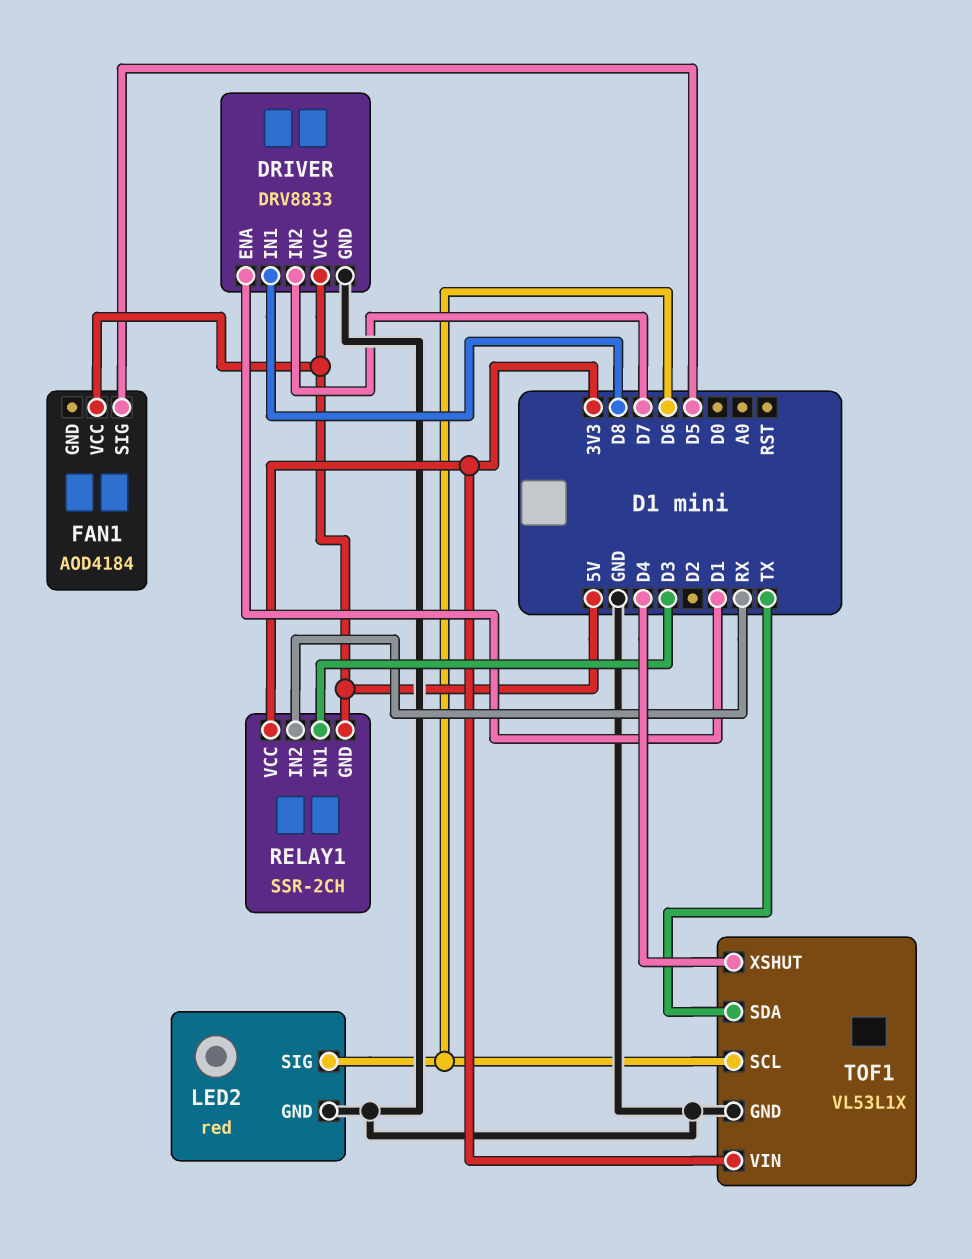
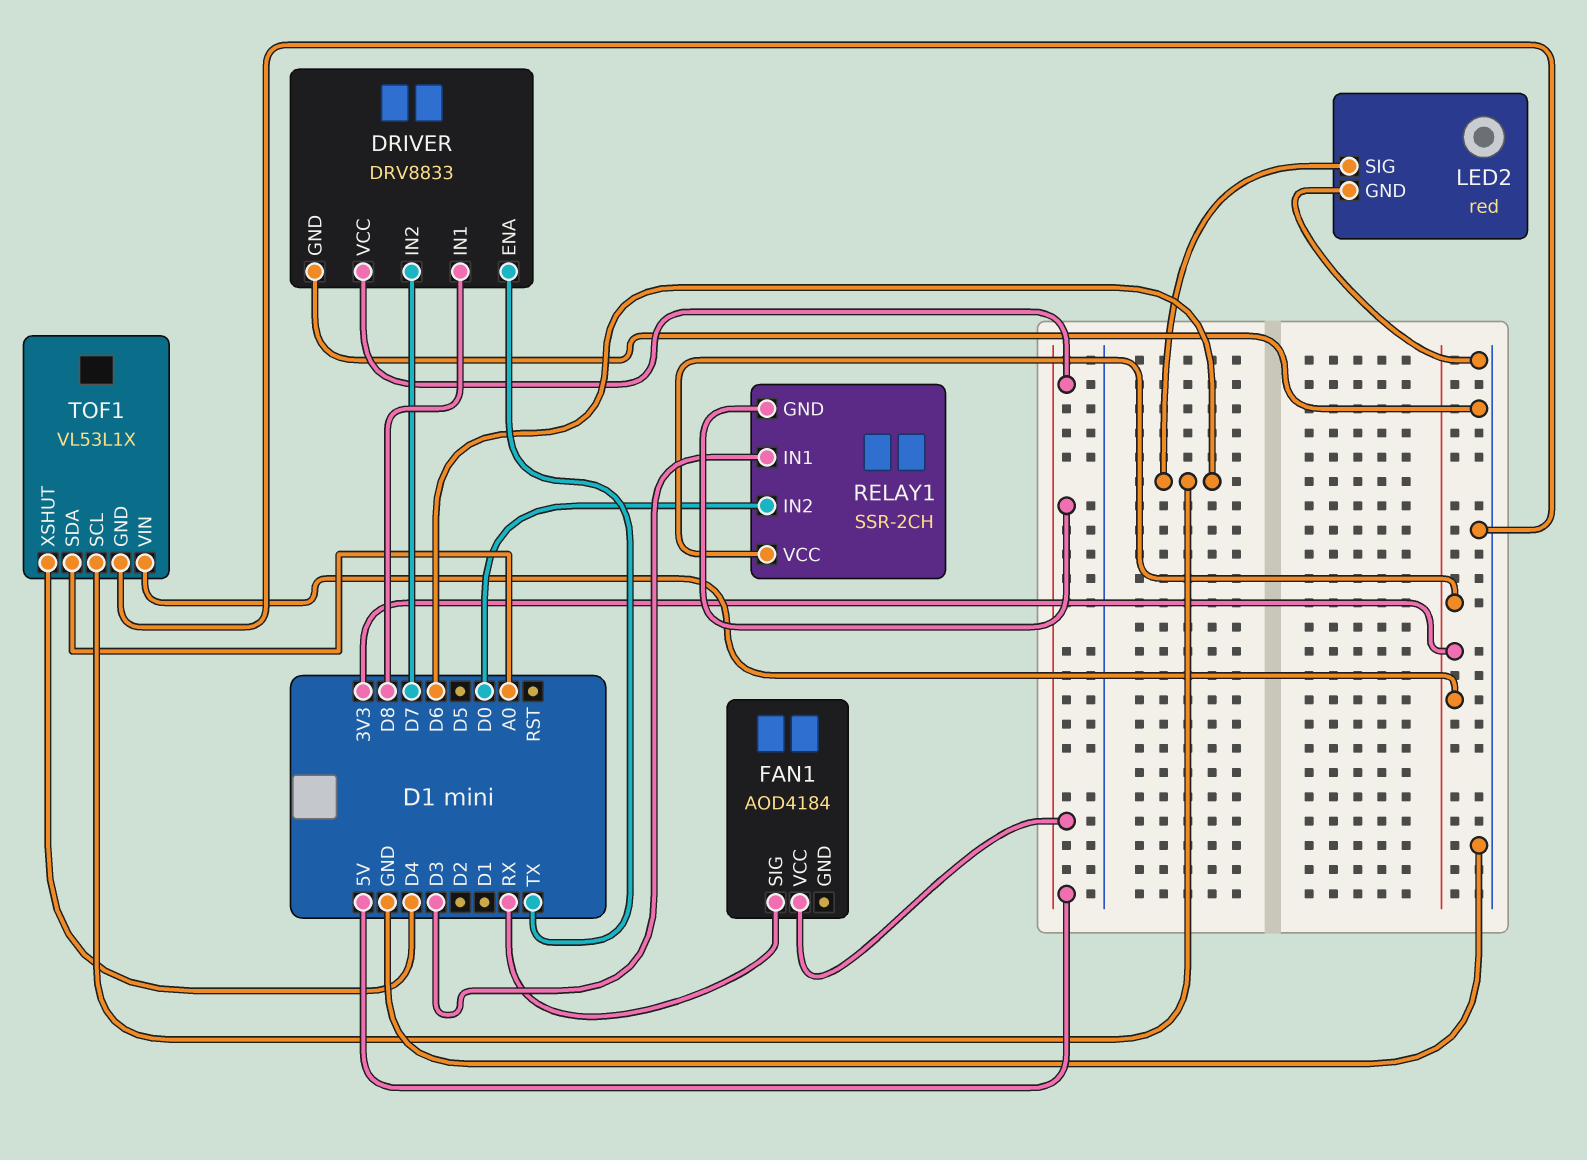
DRIVER pin ENA: D1 -> TX
FAN1 pin SIG: D5 -> RX
RELAY1 pin IN2: RX -> D0
TOF1 pin SDA: TX -> A0

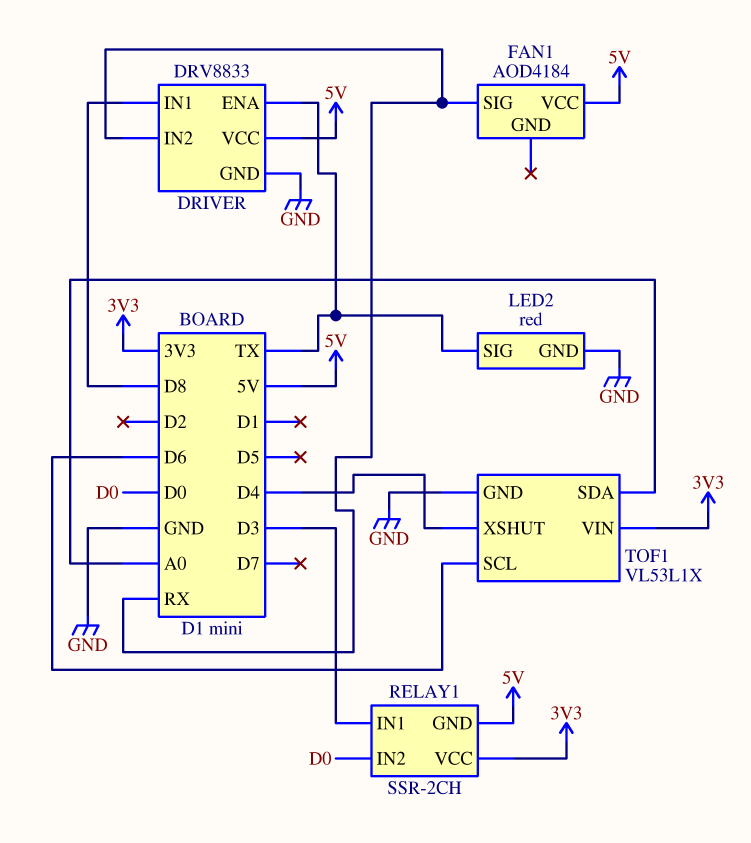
DRIVER pin IN2: D7 -> RX
LED2 pin SIG: D6 -> TX

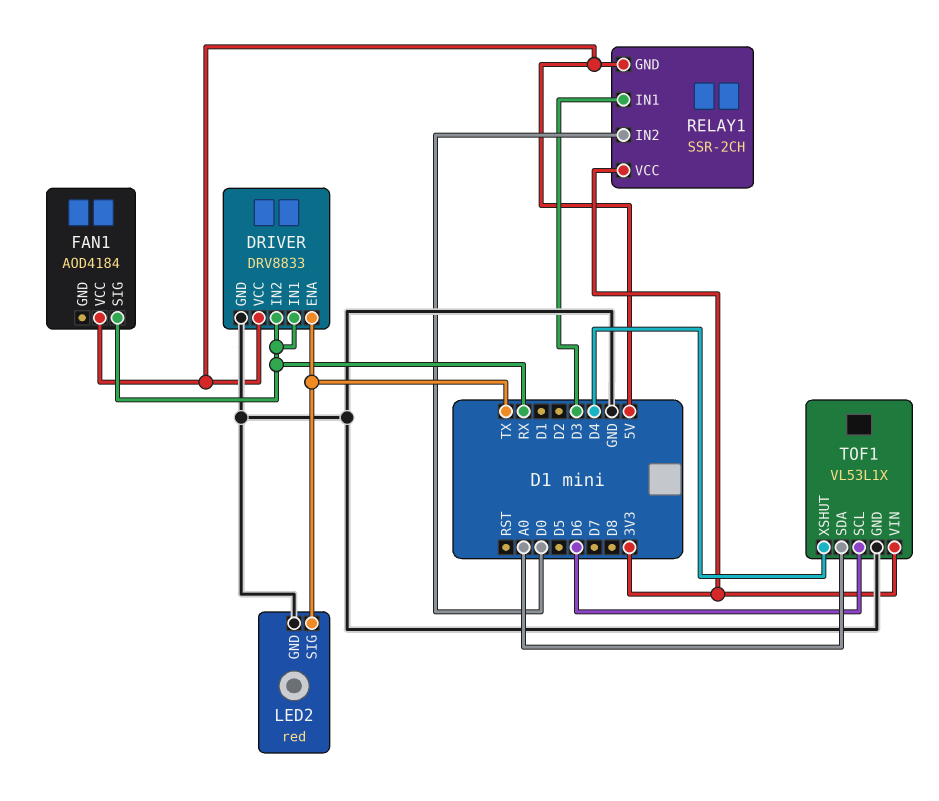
DRIVER pin IN1: D8 -> RX

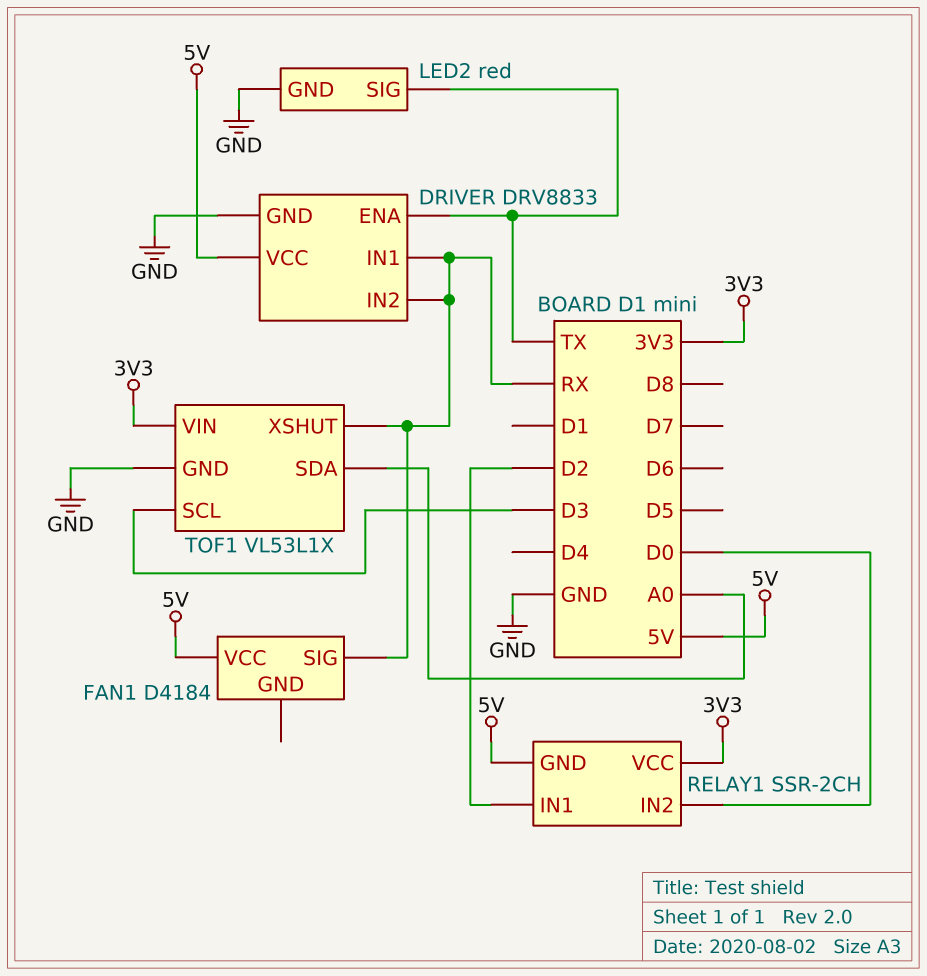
FAN1: AOD4184 -> D4184
RELAY1 pin IN1: D3 -> D2
TOF1 pin SCL: D6 -> D3
TOF1 pin XSHUT: D4 -> RX

